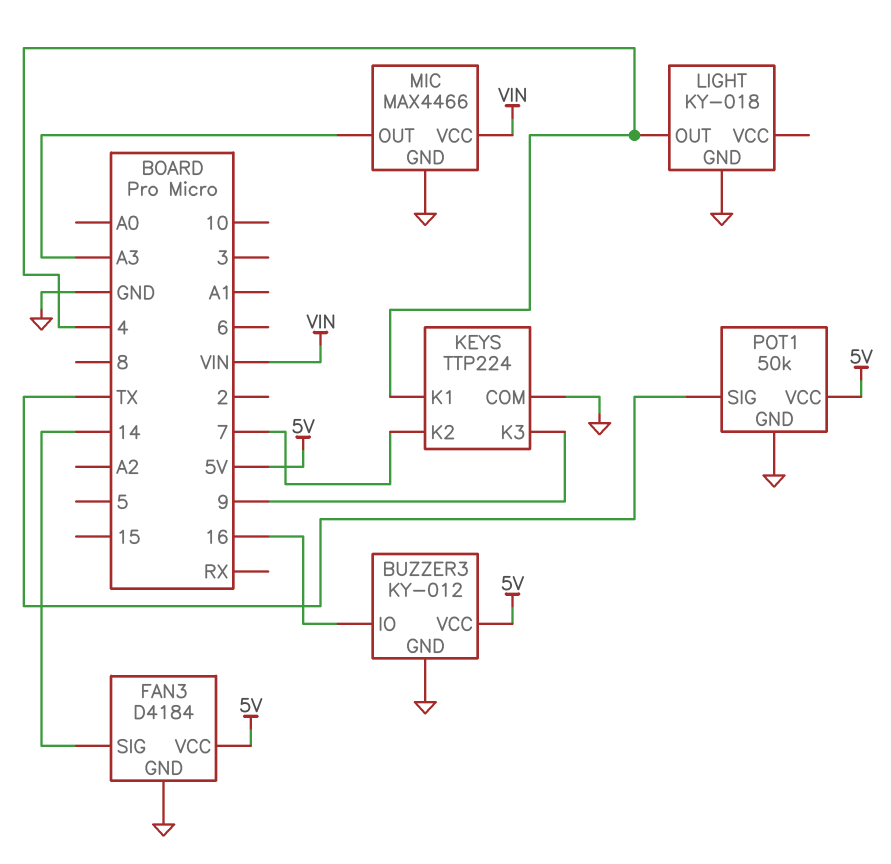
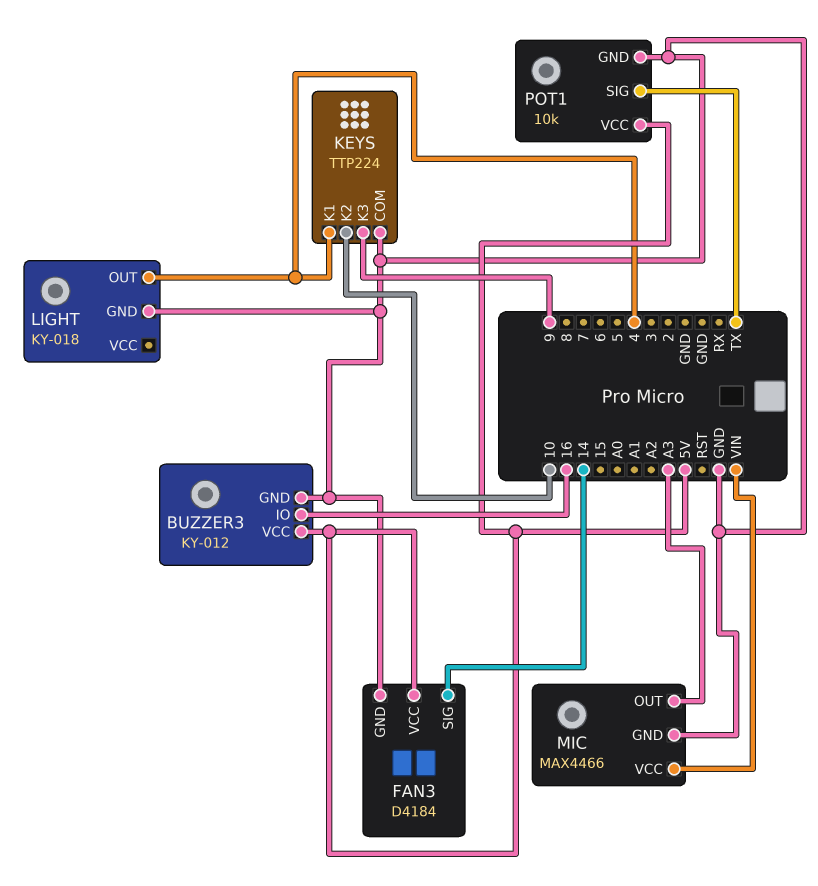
KEYS pin K2: 7 -> 10
POT1: 50k -> 10k

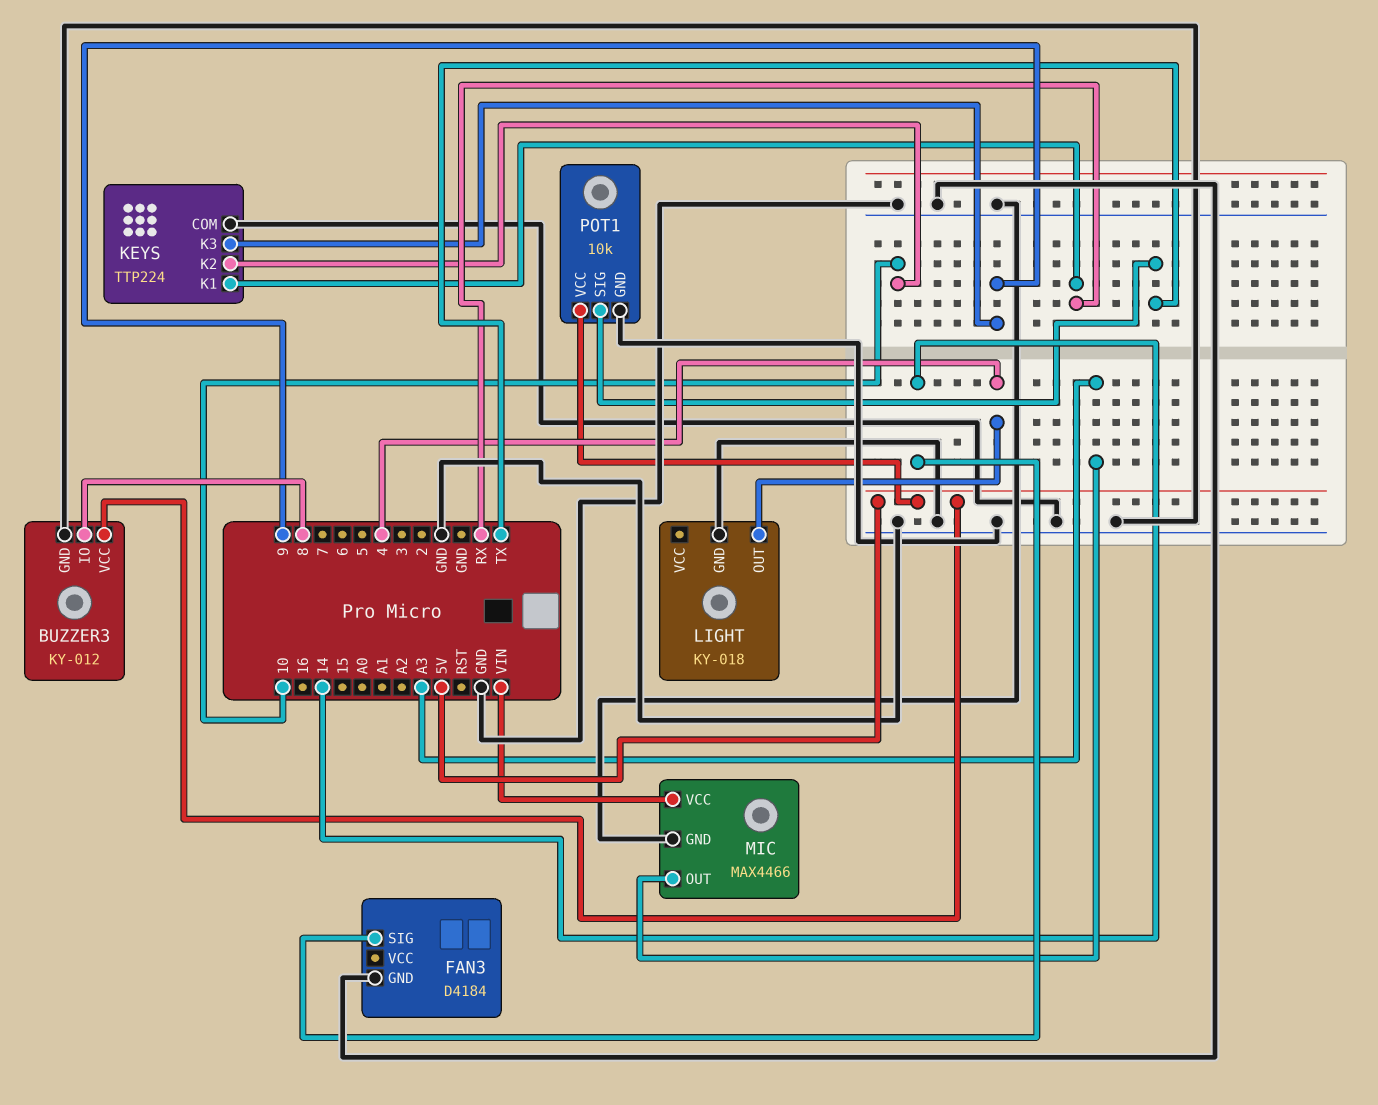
BUZZER3 pin IO: 16 -> 8
FAN3 pin VCC: 5V -> none
KEYS pin K1: 4 -> RX

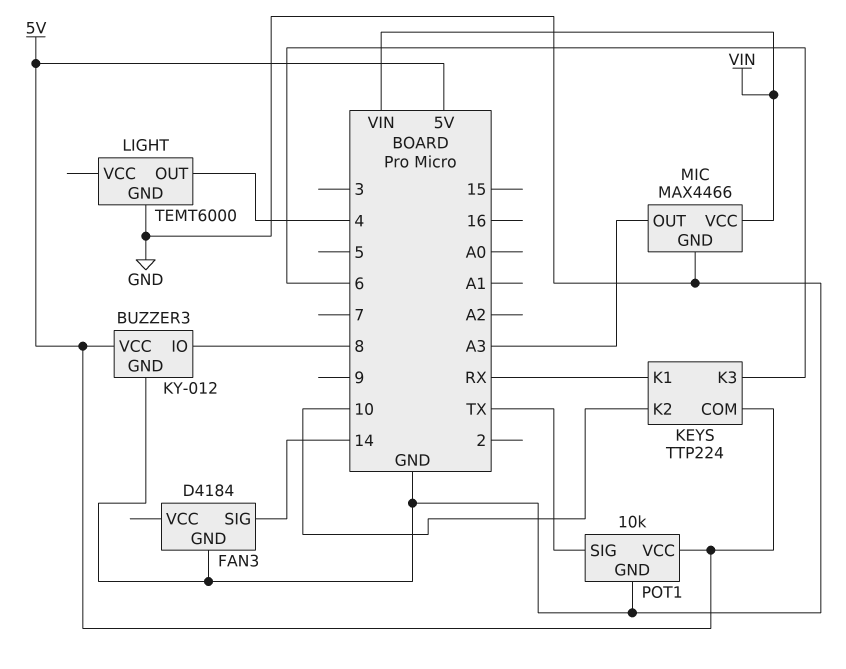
KEYS pin COM: GND -> 5V
KEYS pin K3: 9 -> 6
LIGHT: KY-018 -> TEMT6000

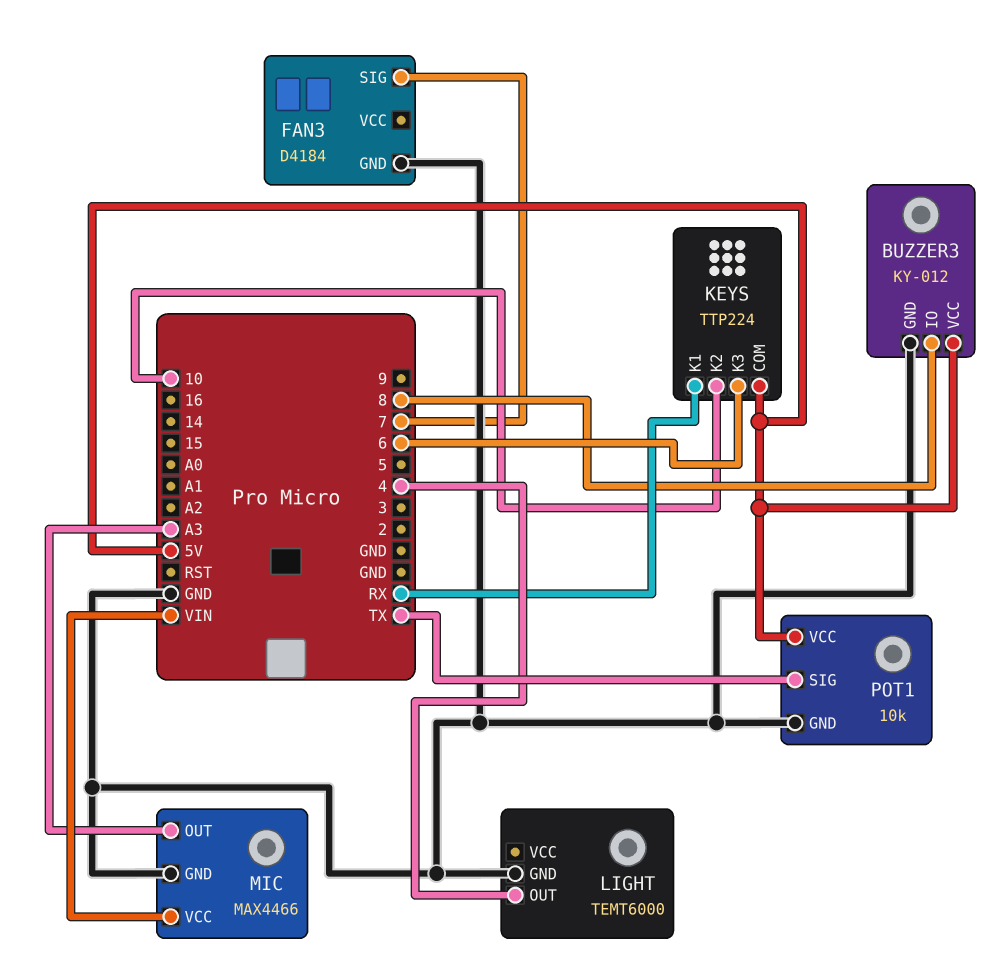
FAN3 pin SIG: 14 -> 7

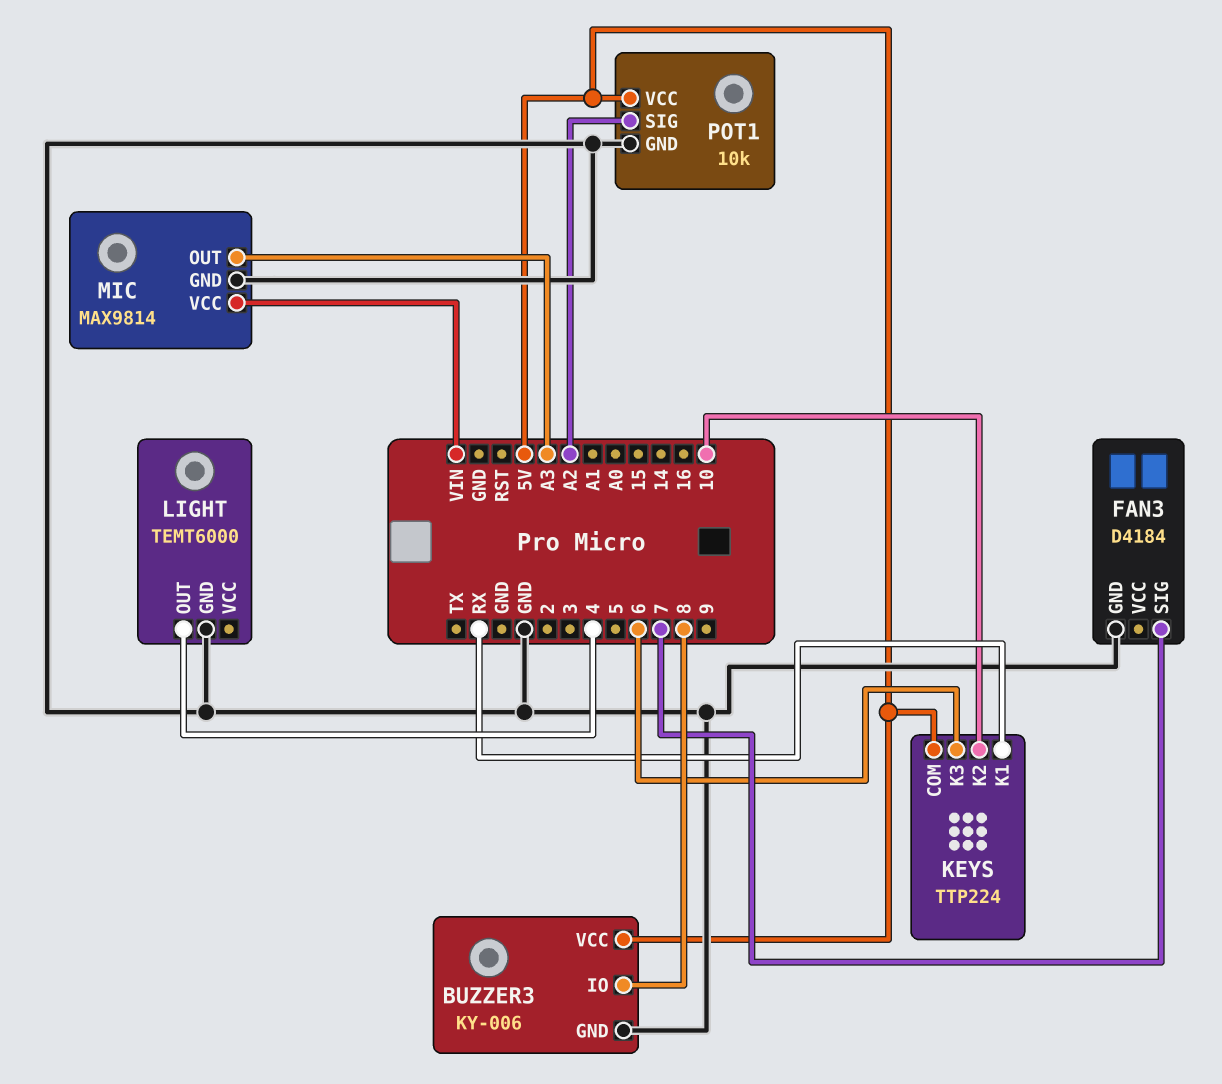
BUZZER3: KY-012 -> KY-006
MIC: MAX4466 -> MAX9814
POT1 pin SIG: TX -> A2

